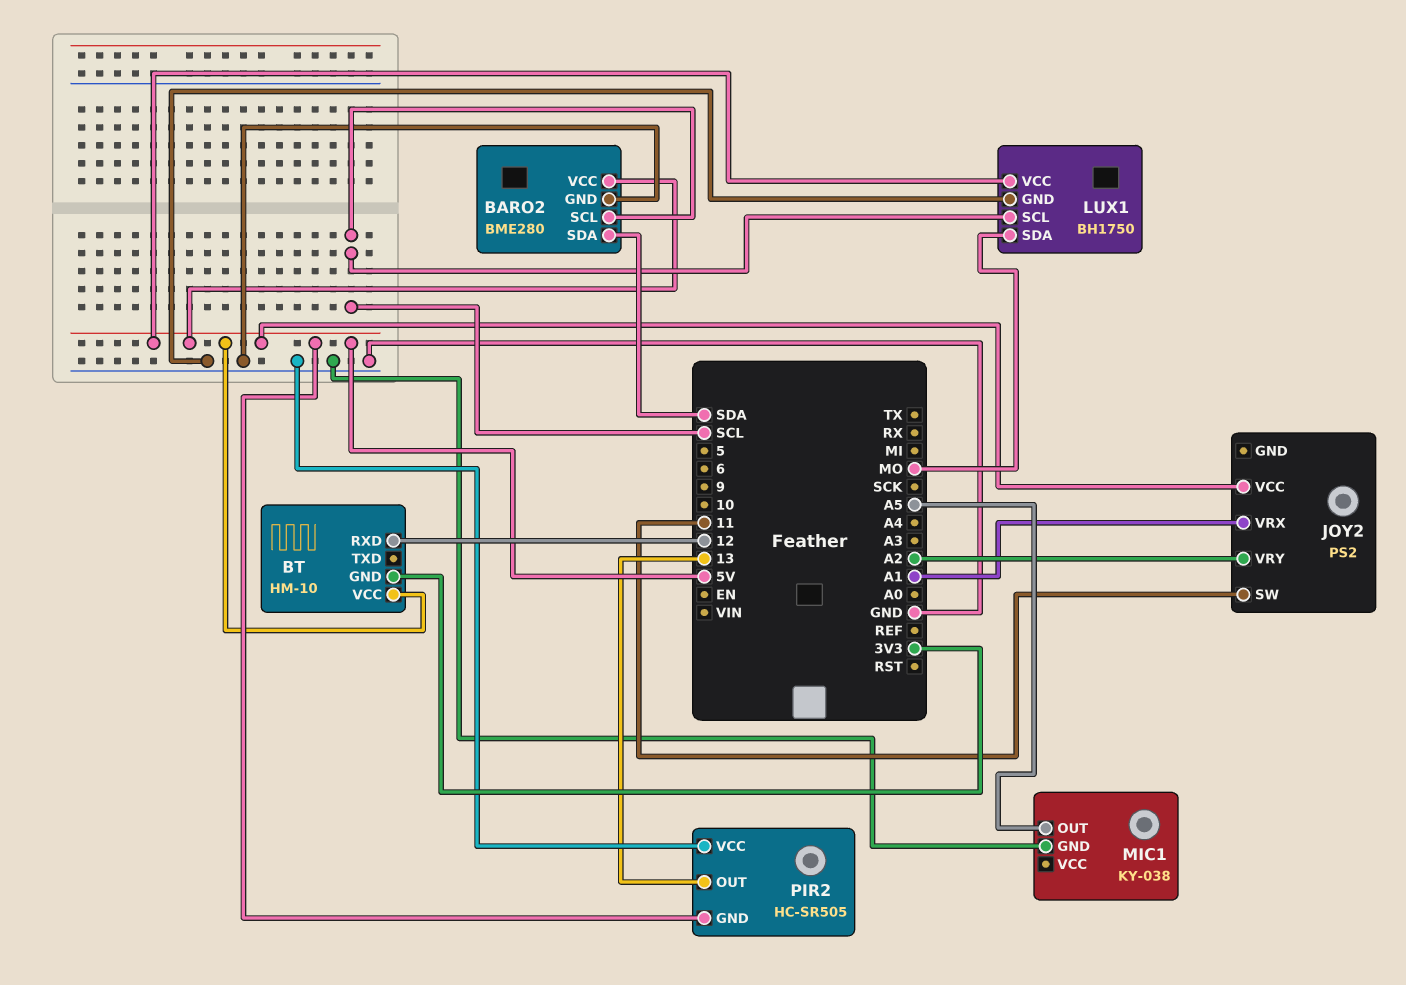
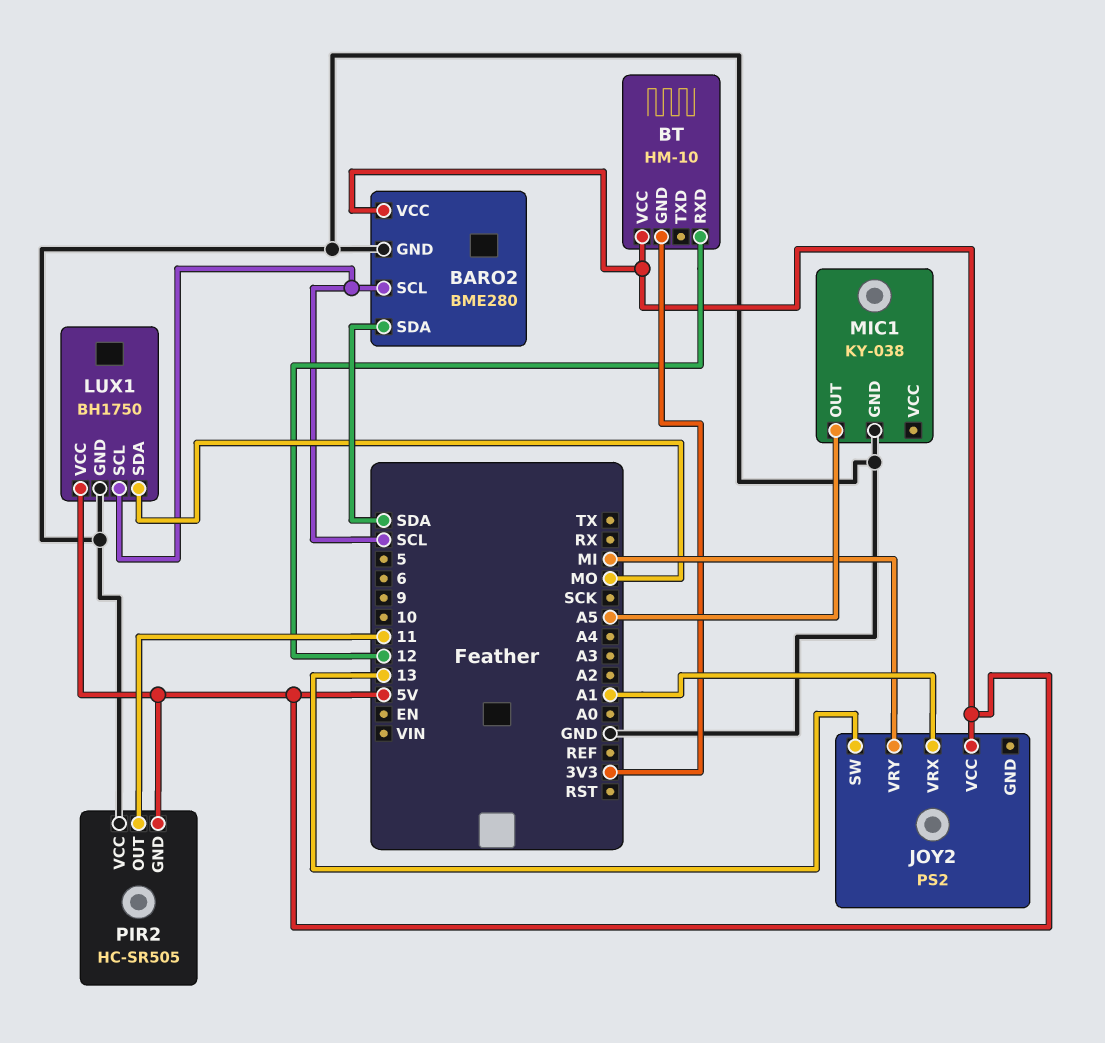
JOY2 pin SW: 11 -> 13
JOY2 pin VRY: A2 -> MI
PIR2 pin OUT: 13 -> 11

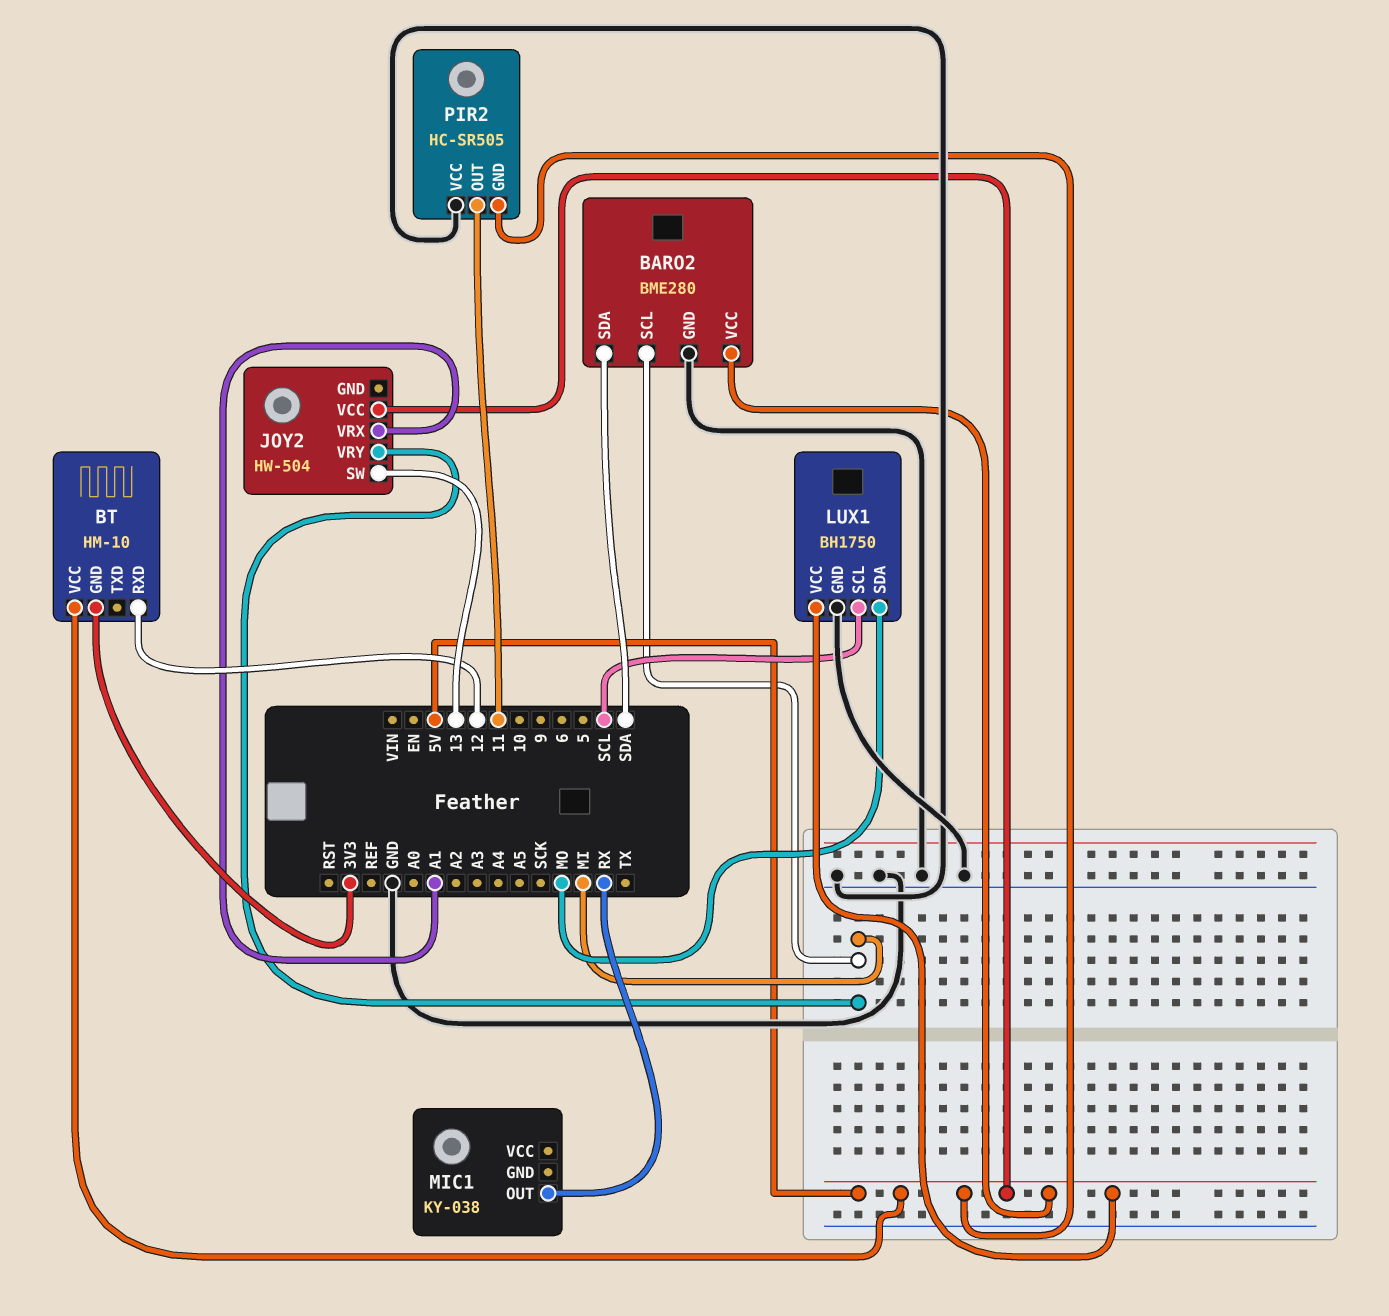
BARO2 pin SCL: SCL -> MI
JOY2: PS2 -> HW-504
MIC1 pin GND: GND -> none
MIC1 pin OUT: A5 -> RX

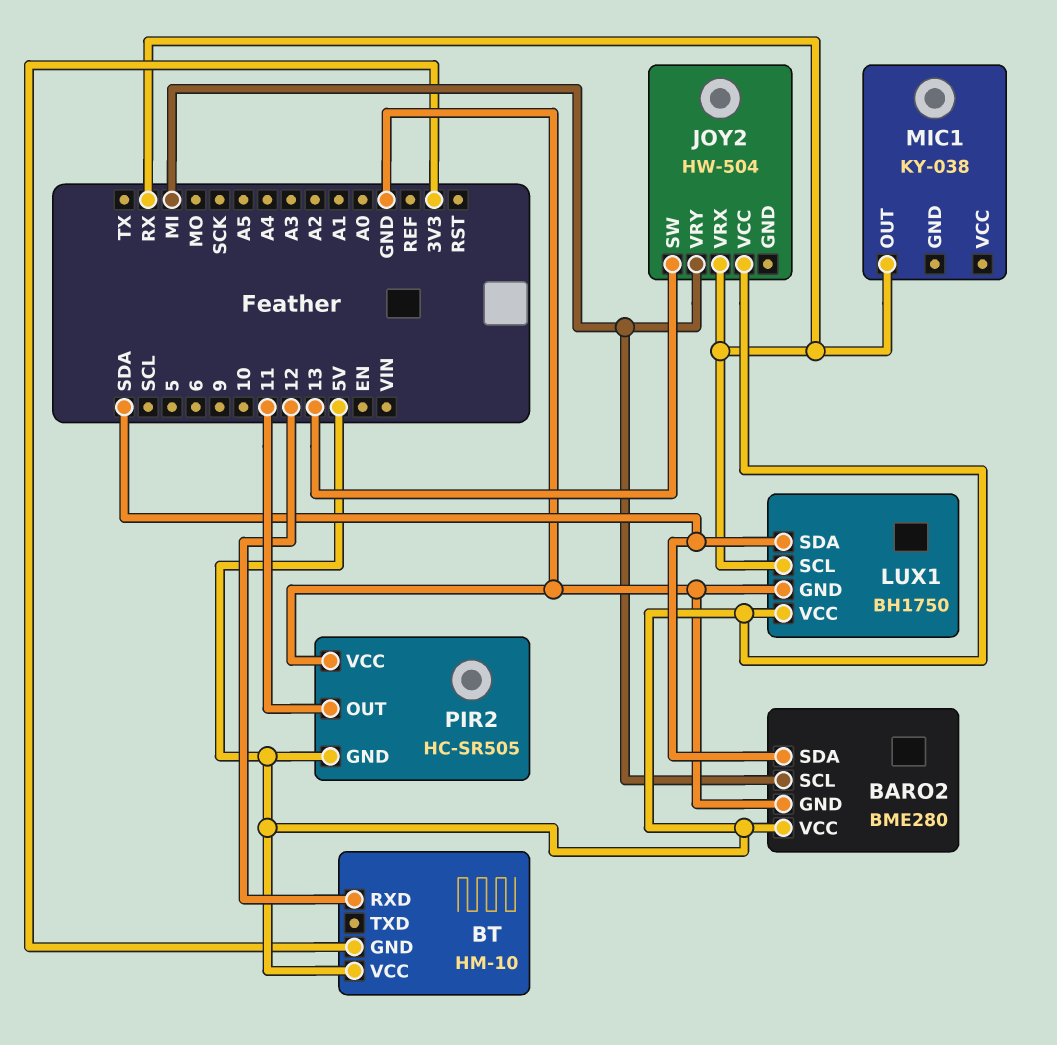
JOY2 pin VRX: A1 -> RX
LUX1 pin SCL: SCL -> RX
LUX1 pin SDA: MO -> SDA

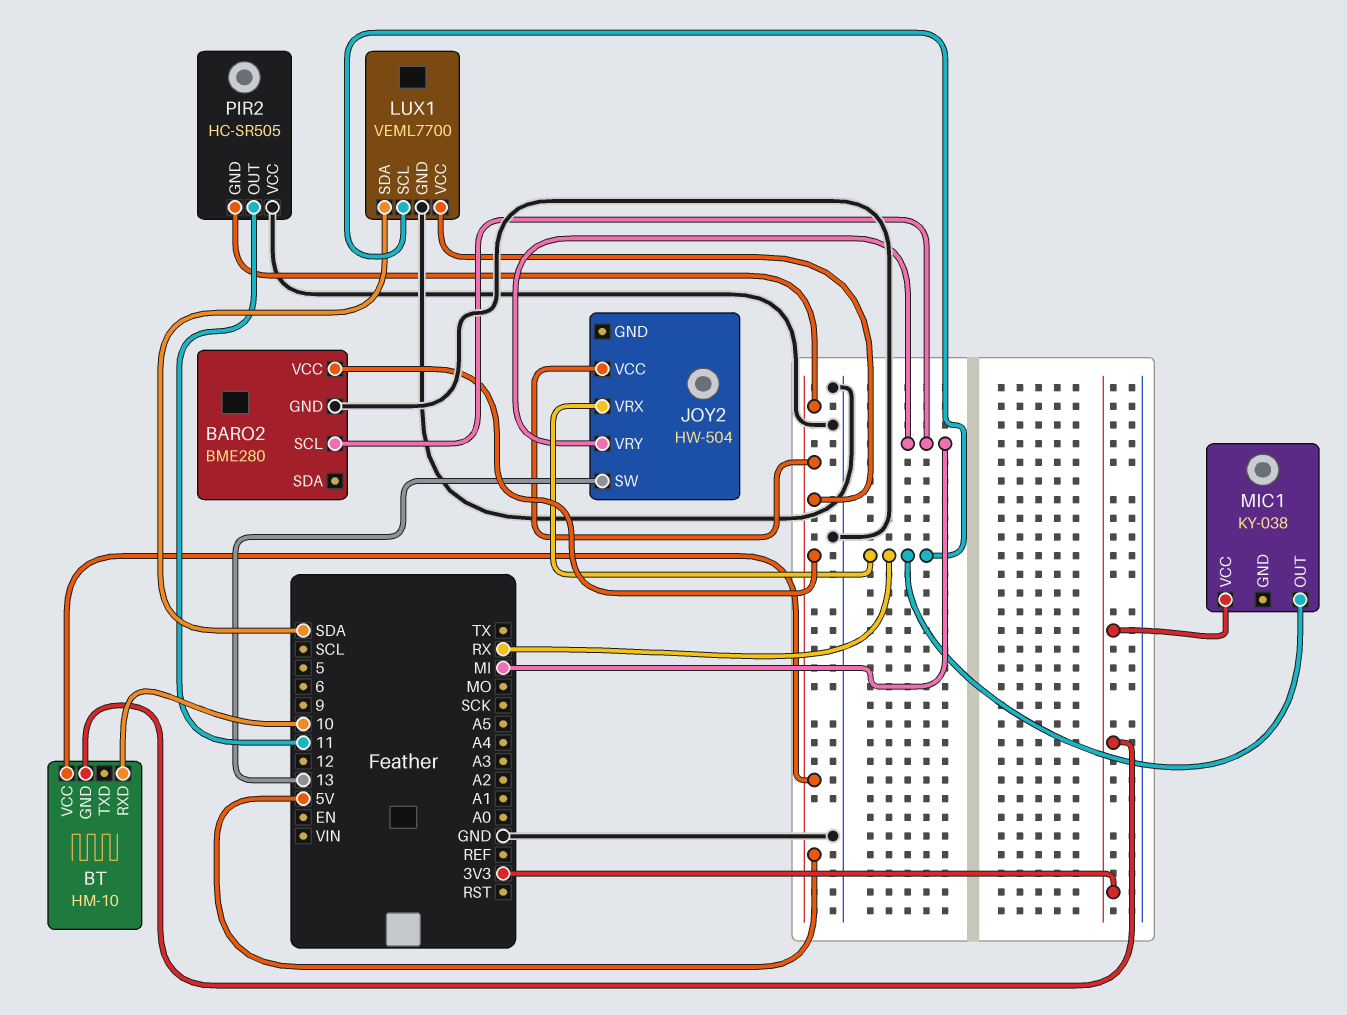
BARO2 pin SDA: SDA -> none
BT pin RXD: 12 -> 10
LUX1: BH1750 -> VEML7700
MIC1 pin VCC: none -> 3V3

